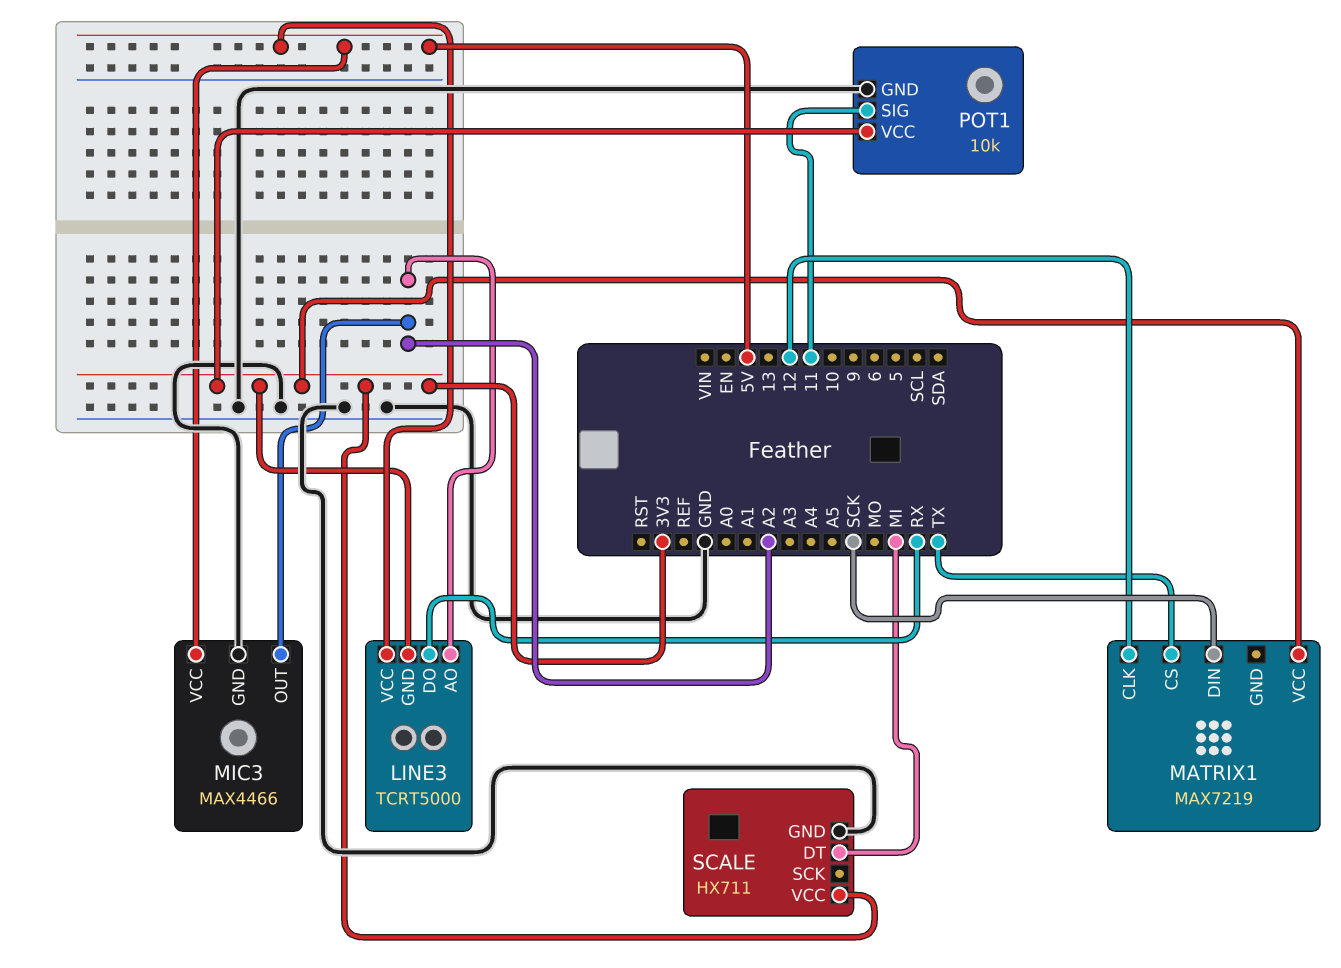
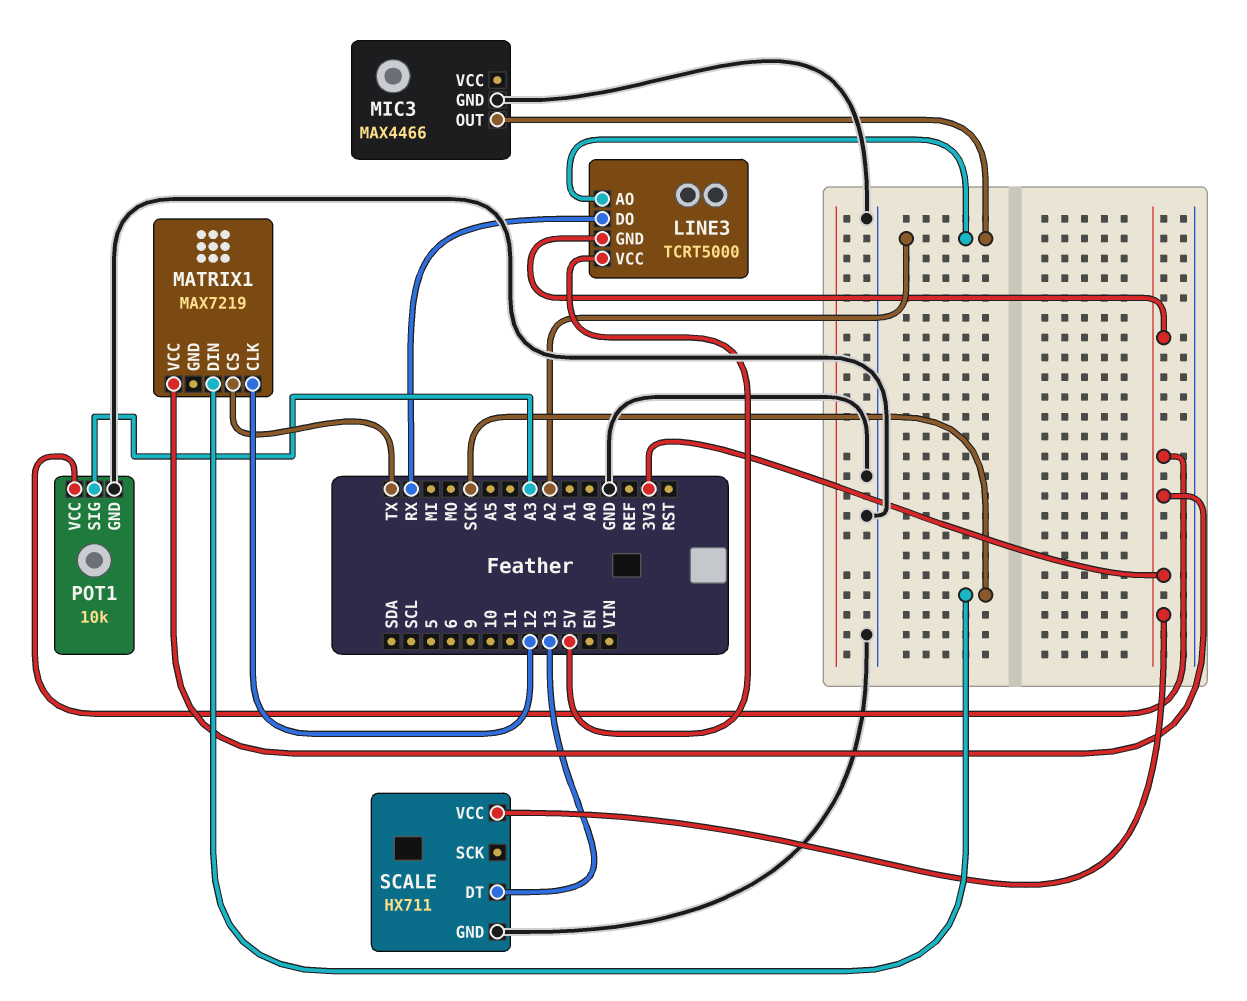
MIC3 pin VCC: 5V -> none
POT1 pin SIG: 11 -> A3
SCALE pin DT: MI -> 13

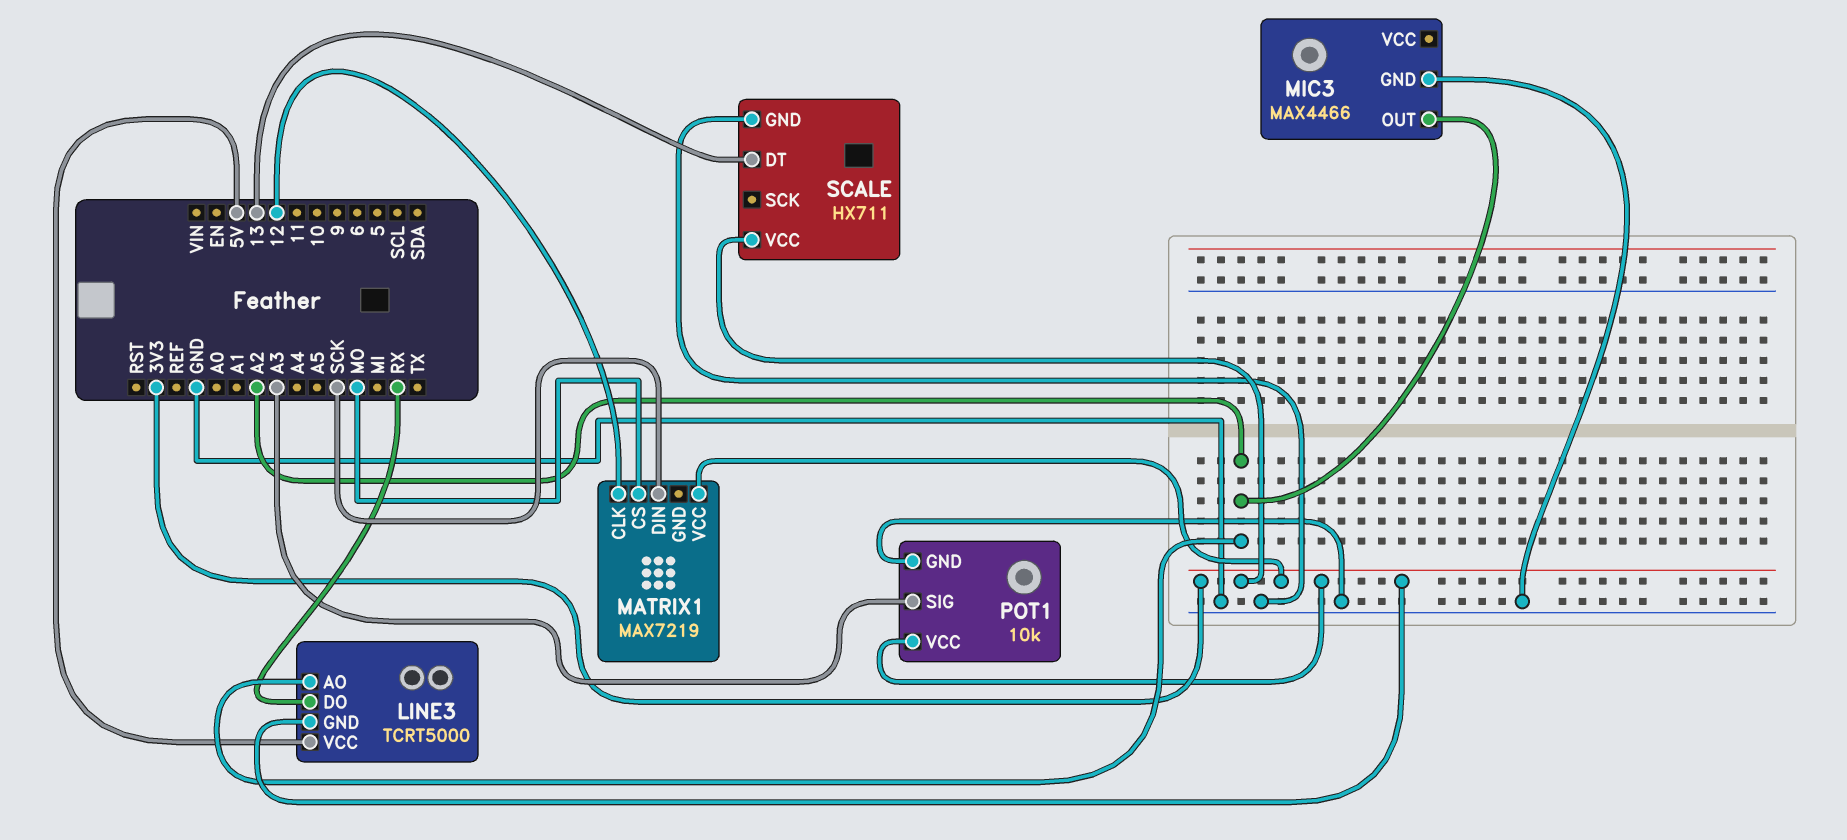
MATRIX1 pin CS: TX -> MO

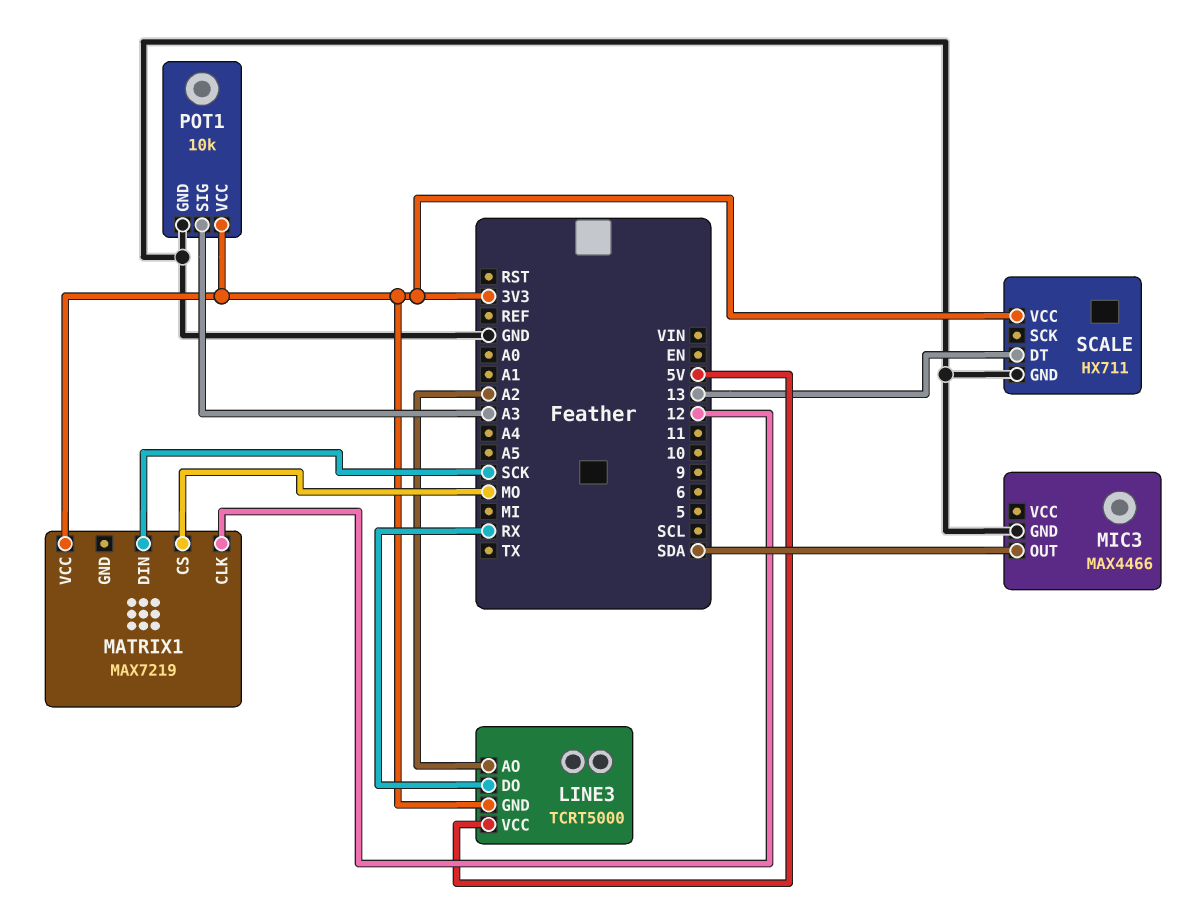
MIC3 pin OUT: A2 -> SDA

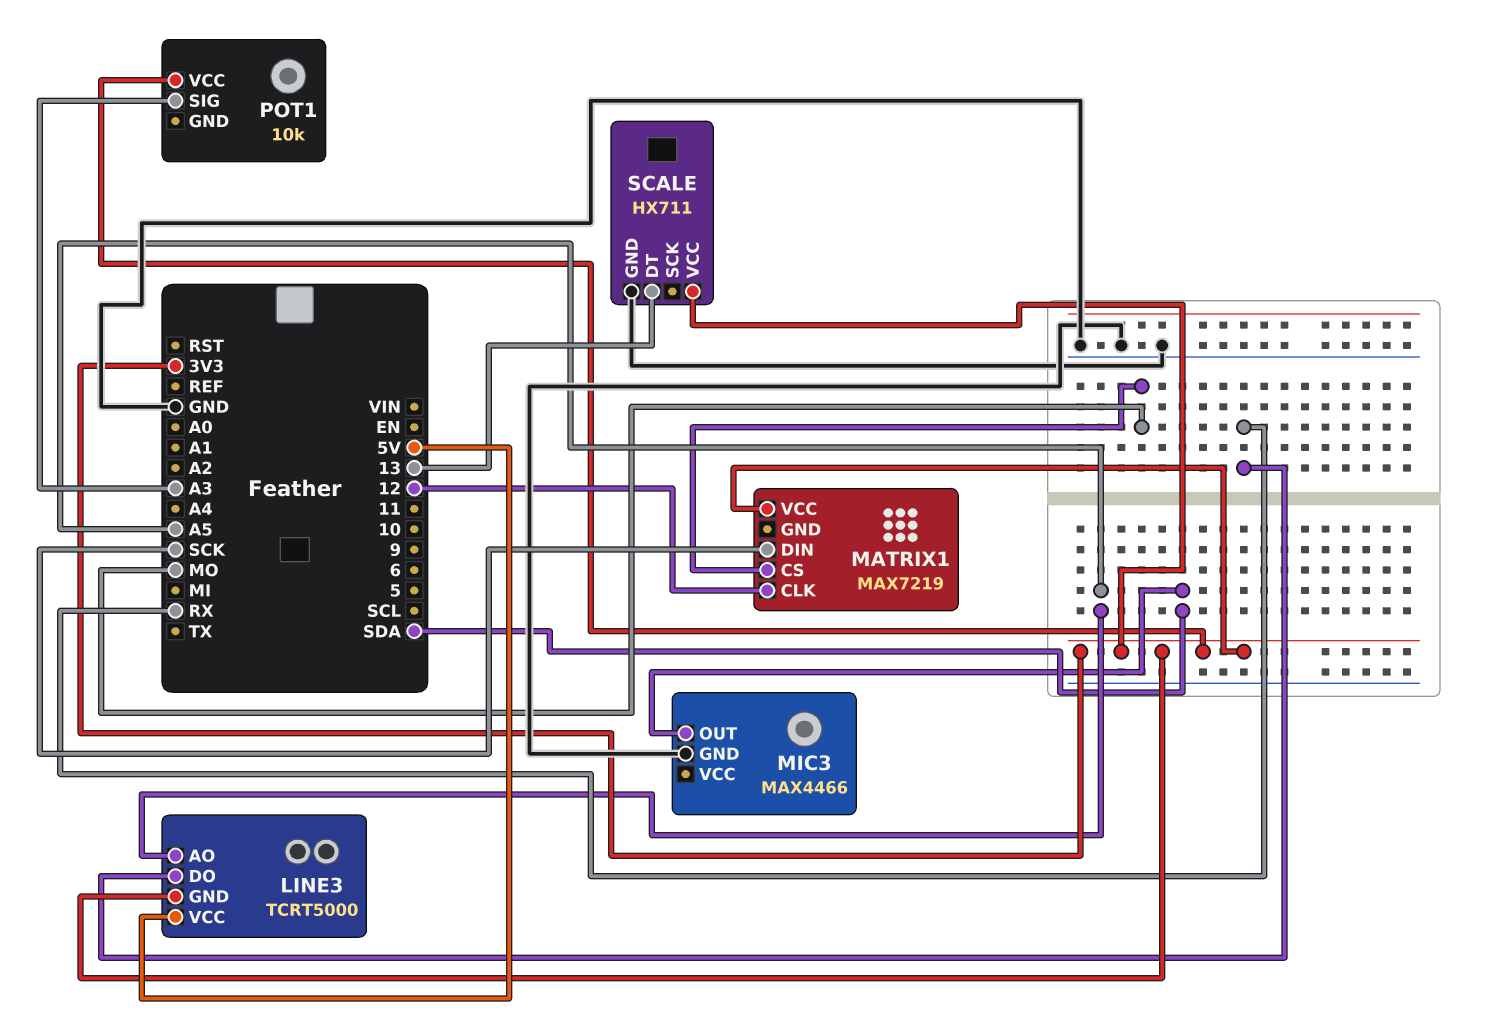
LINE3 pin AO: A2 -> A5
POT1 pin GND: GND -> none

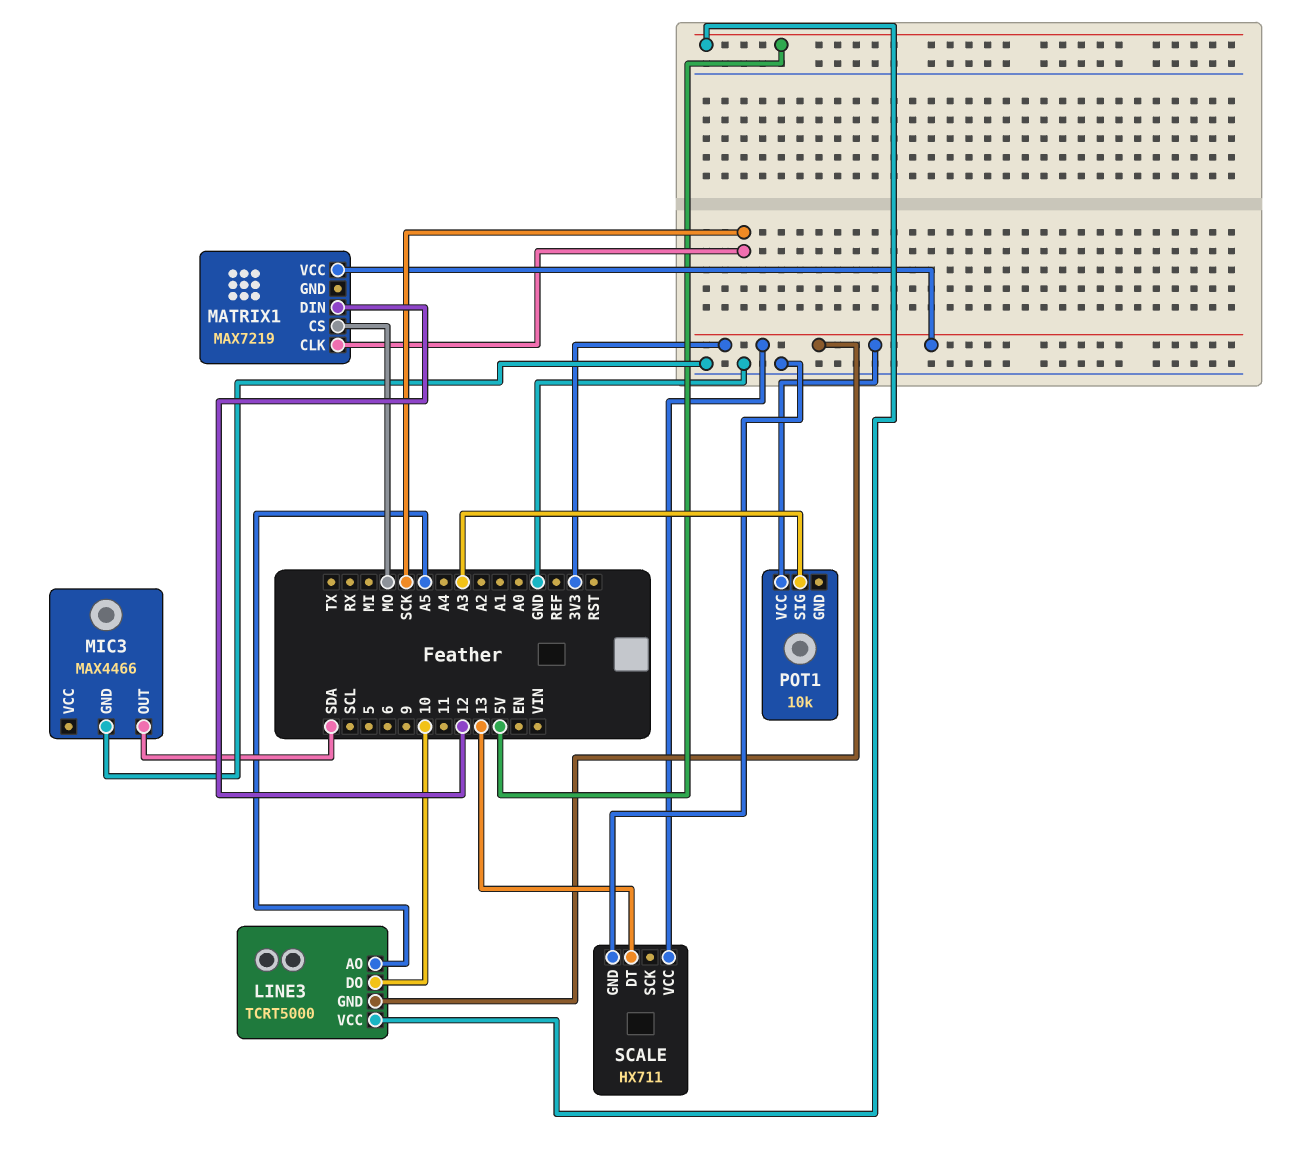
LINE3 pin DO: RX -> 10
MATRIX1 pin CLK: 12 -> SCK
MATRIX1 pin DIN: SCK -> 12

